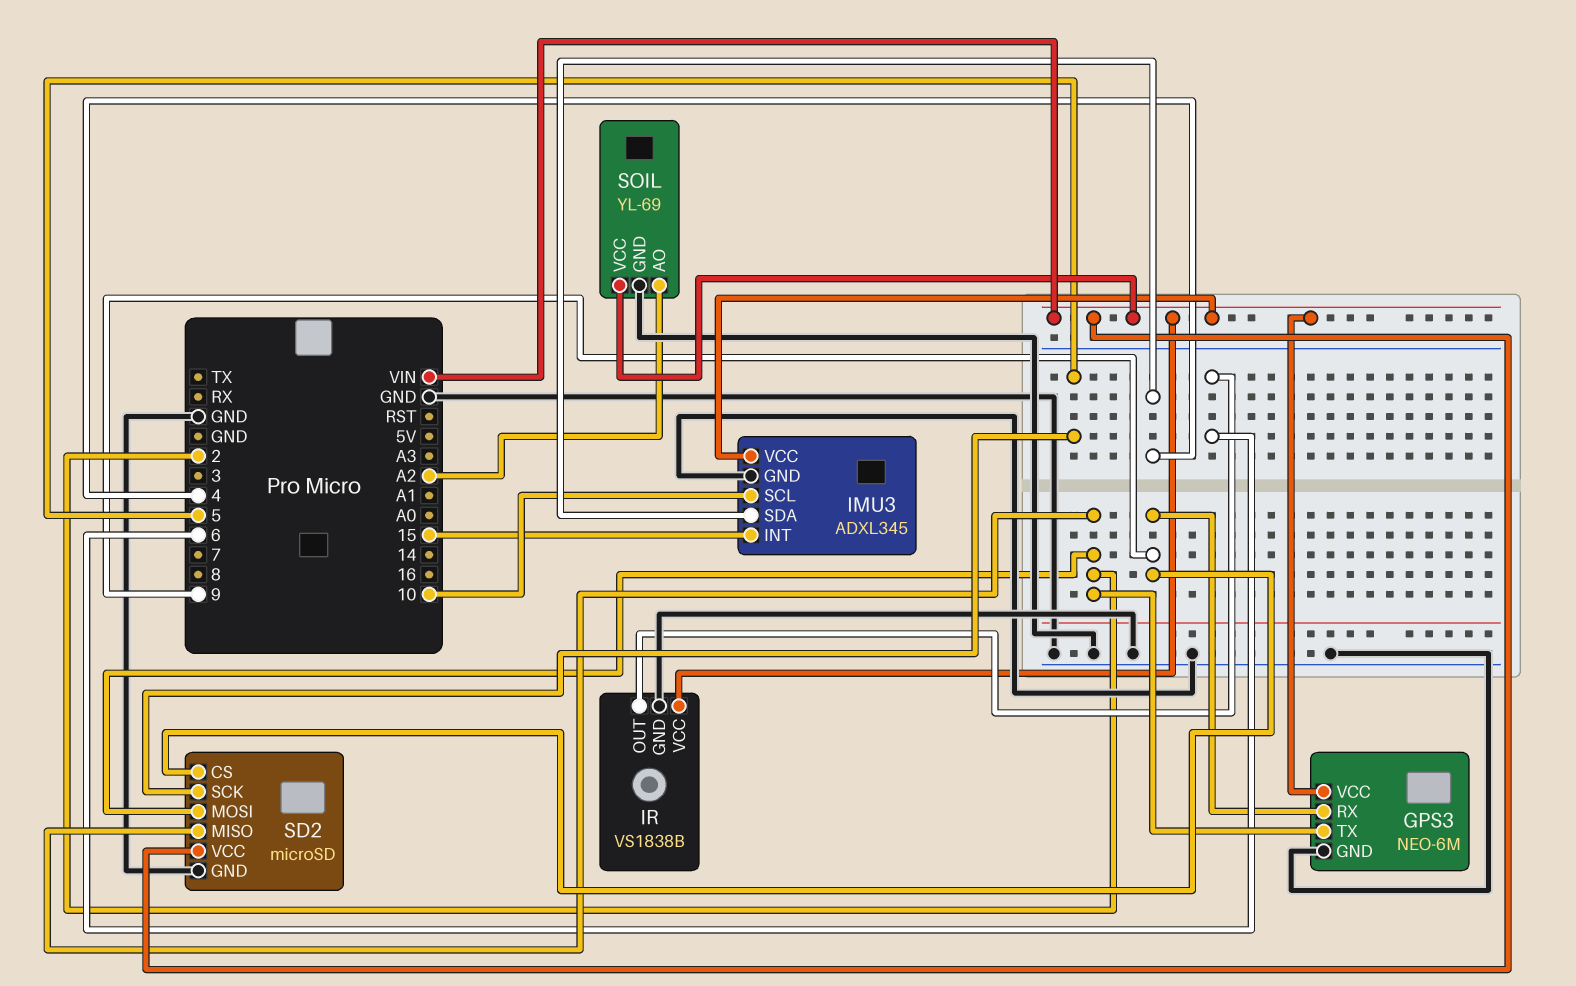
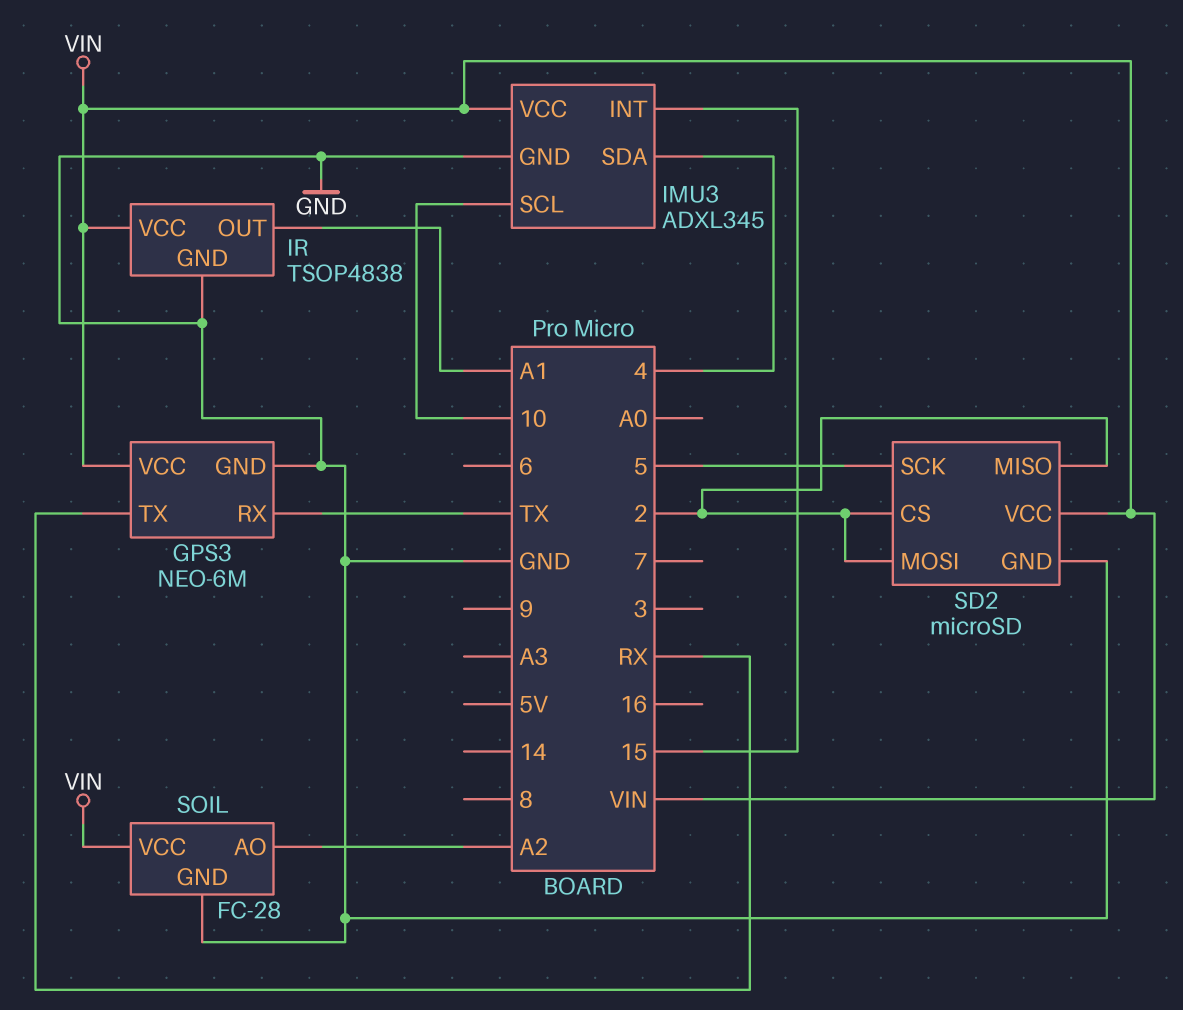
GPS3 pin RX: 9 -> TX
GPS3 pin TX: 2 -> RX
IR: VS1838B -> TSOP4838
IR pin OUT: 6 -> A1
SD2 pin CS: 9 -> 2
SOIL: YL-69 -> FC-28

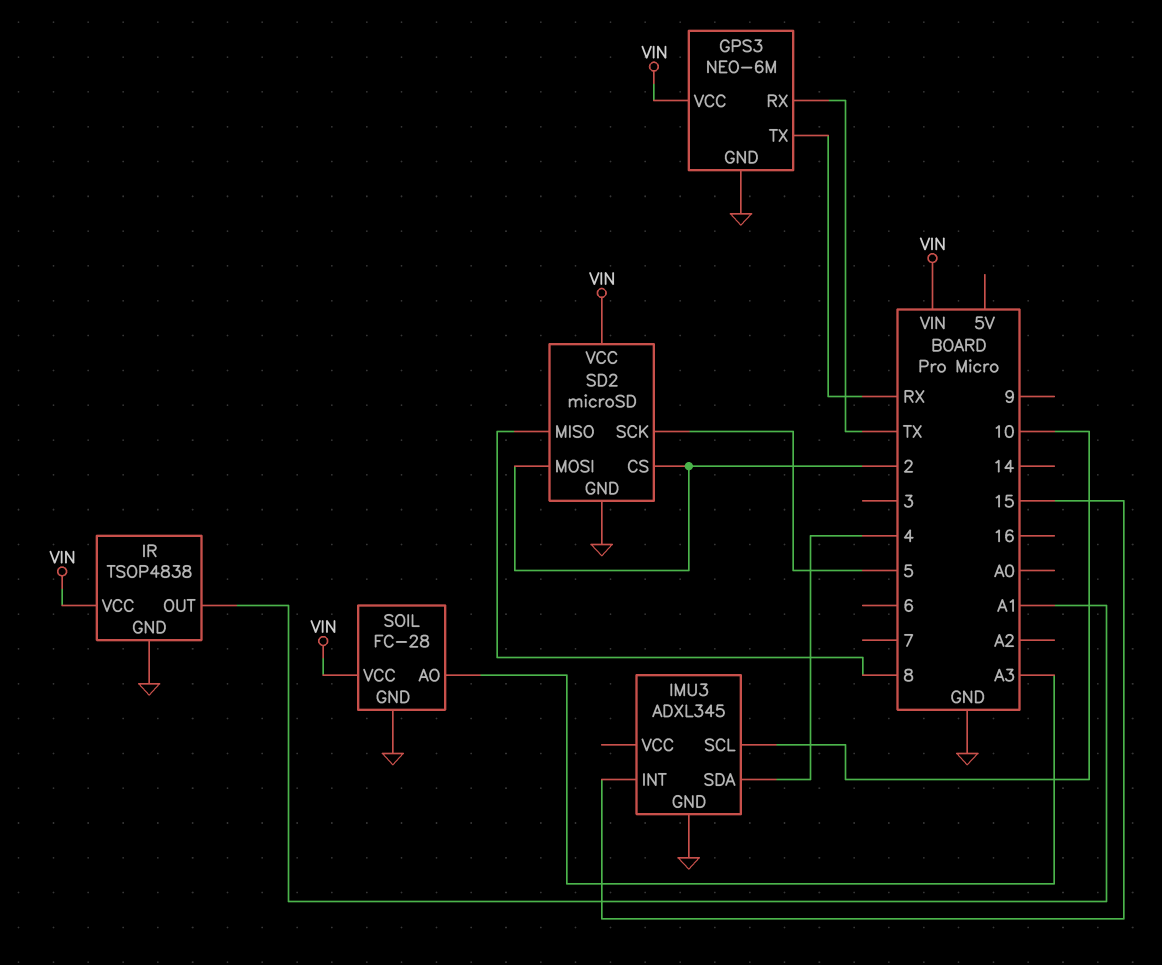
IMU3 pin VCC: VIN -> none
SD2 pin MISO: 2 -> 8
SOIL pin AO: A2 -> A3

